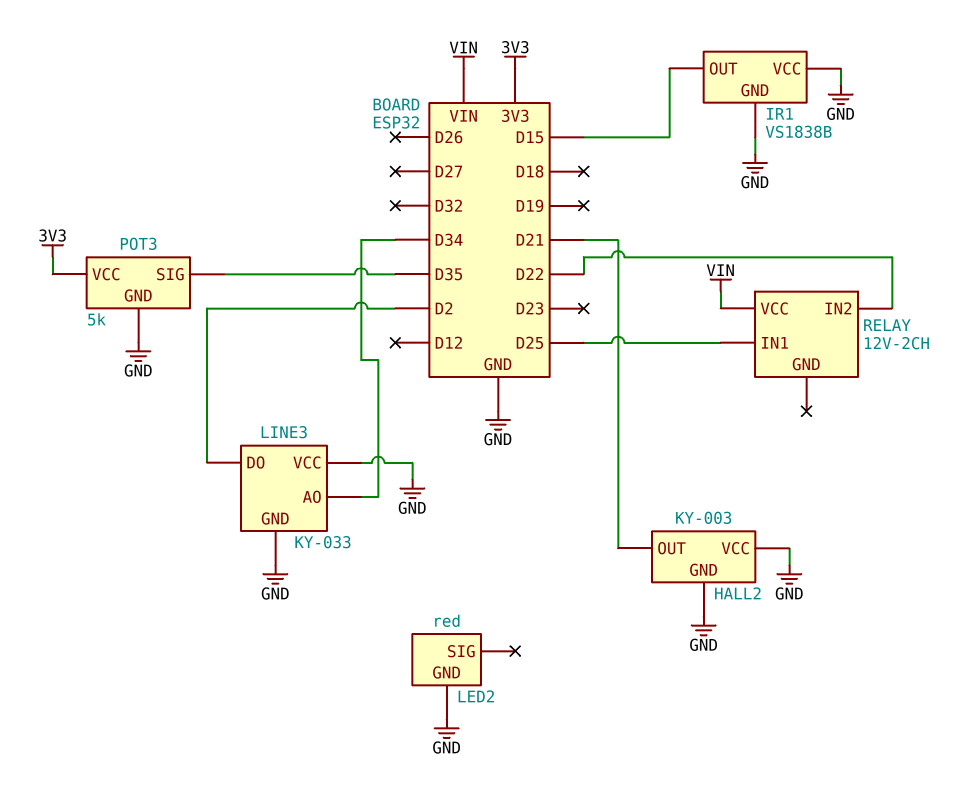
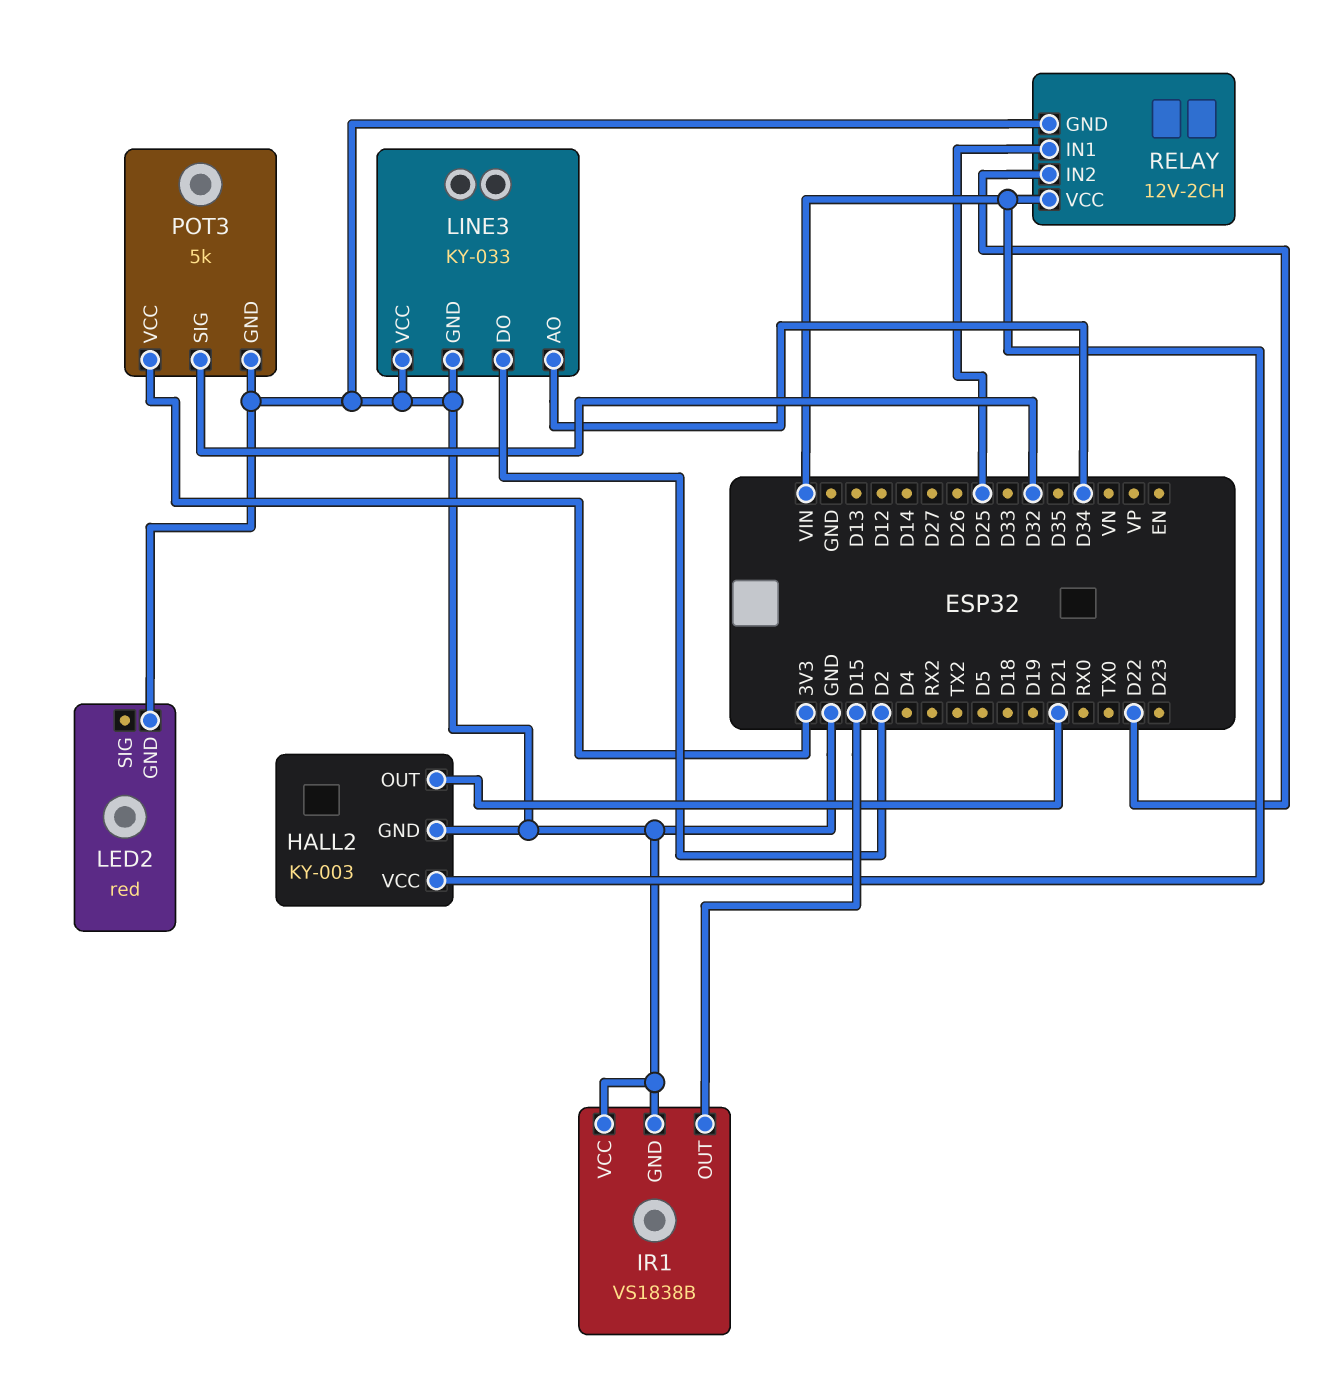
HALL2 pin VCC: GND -> VIN
POT3 pin SIG: D35 -> D32
RELAY pin GND: none -> GND

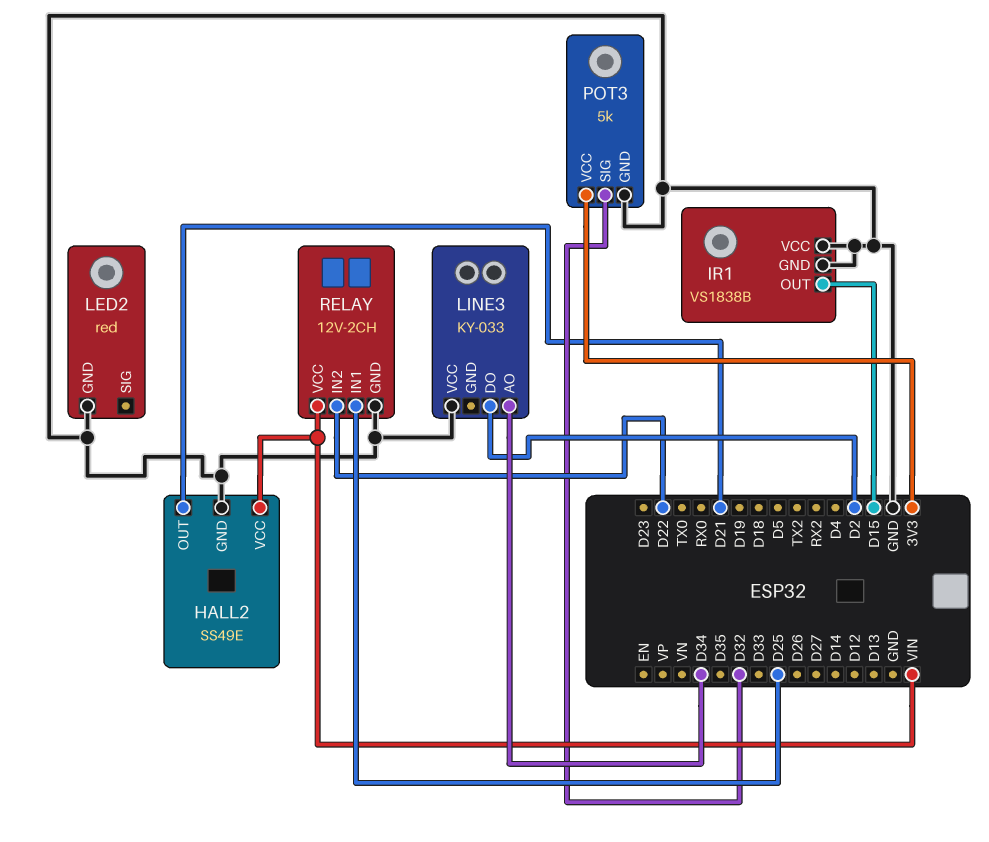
HALL2: KY-003 -> SS49E
LINE3 pin GND: GND -> none

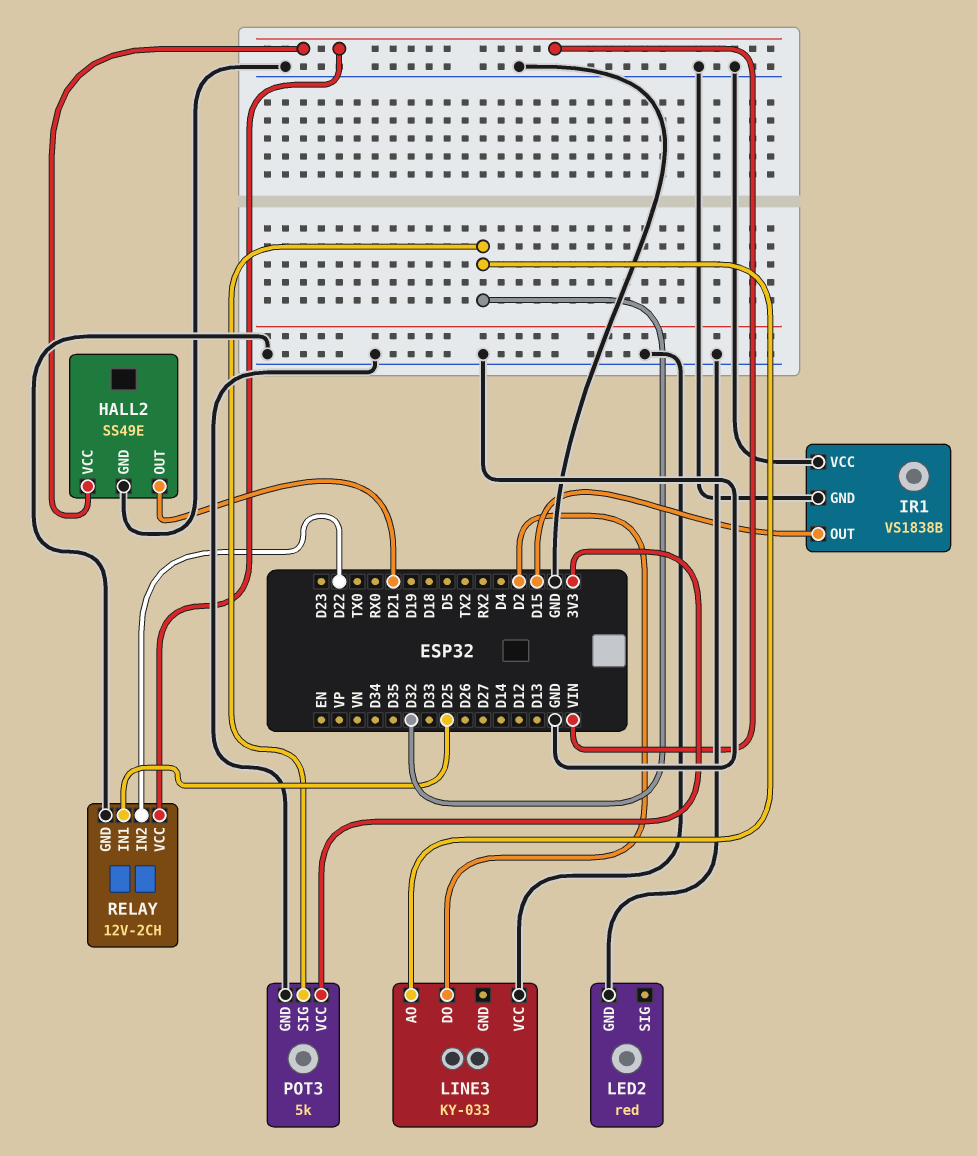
LINE3 pin AO: D34 -> D32

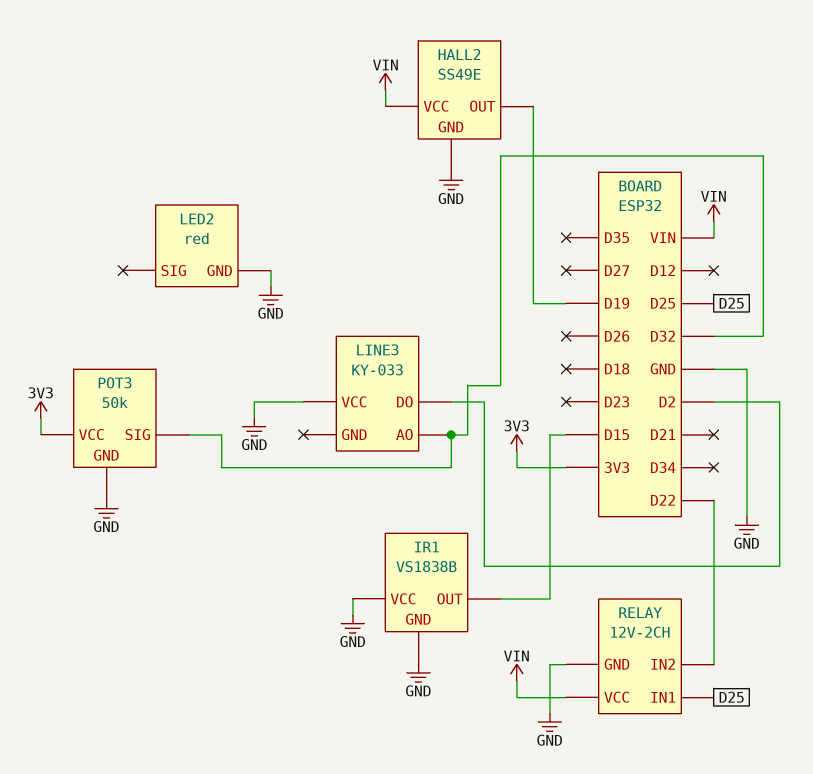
HALL2 pin OUT: D21 -> D19
POT3: 5k -> 50k

